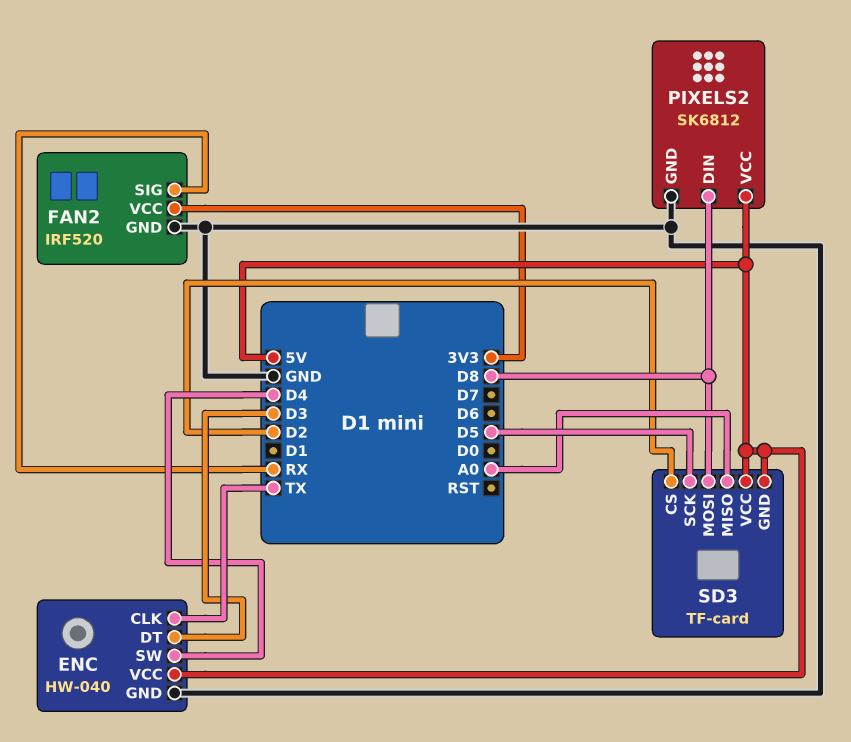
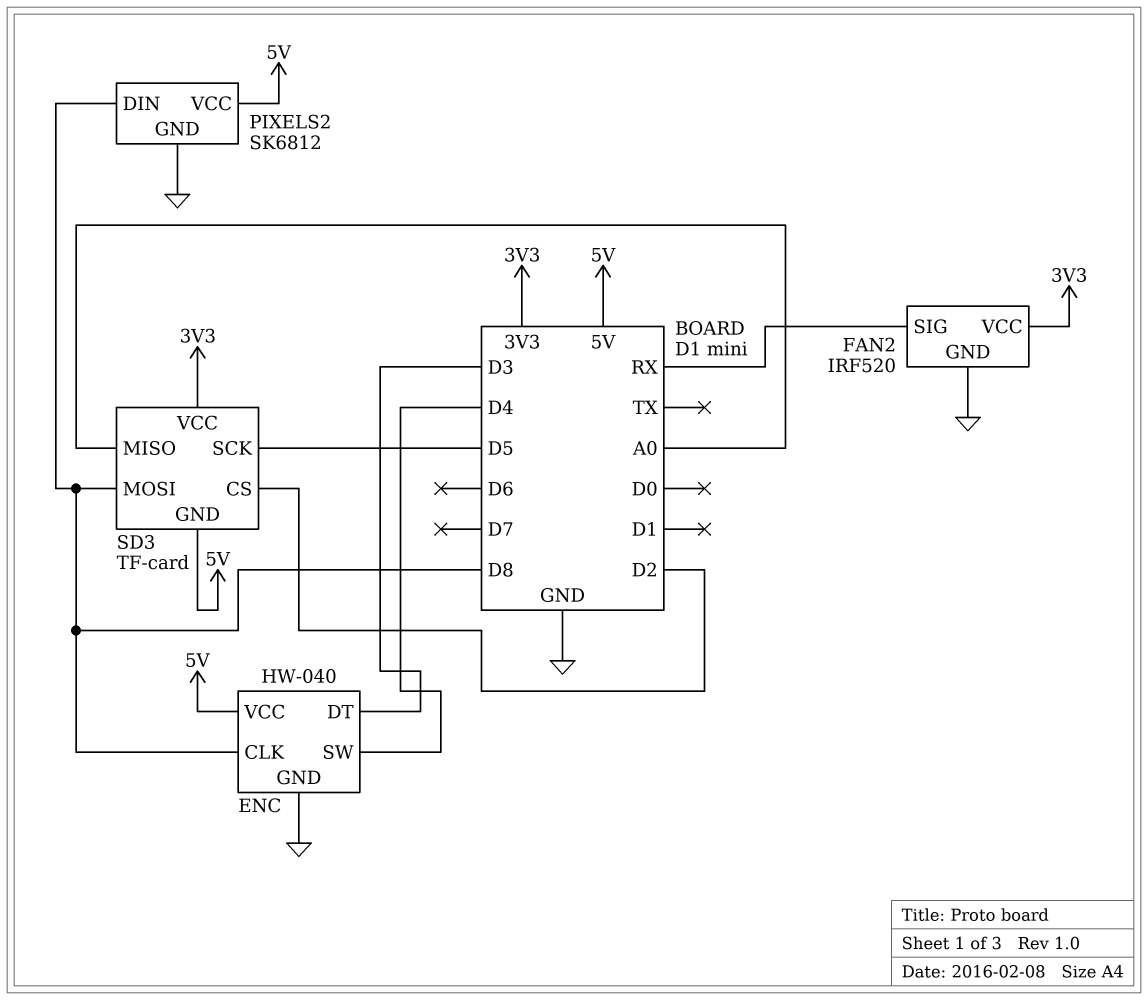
ENC pin CLK: TX -> D8
SD3 pin VCC: 5V -> 3V3

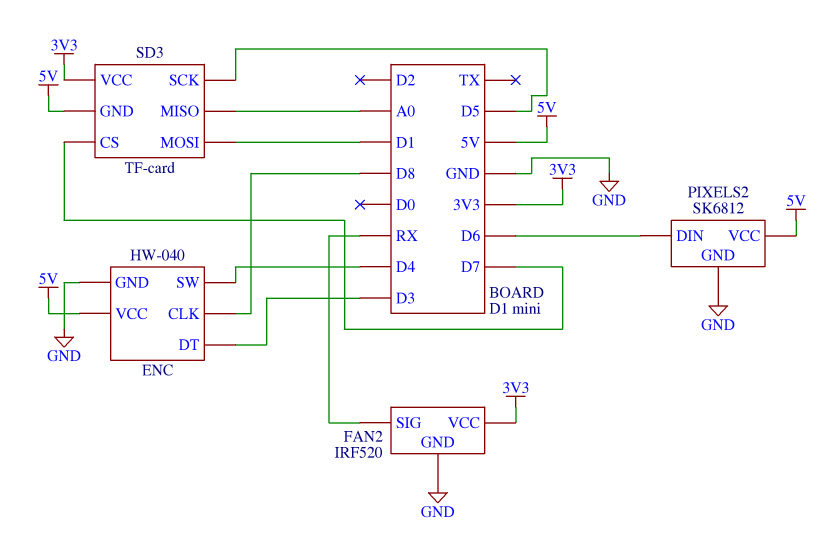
PIXELS2 pin DIN: D8 -> D6
SD3 pin CS: D2 -> D7
SD3 pin MOSI: D8 -> D1

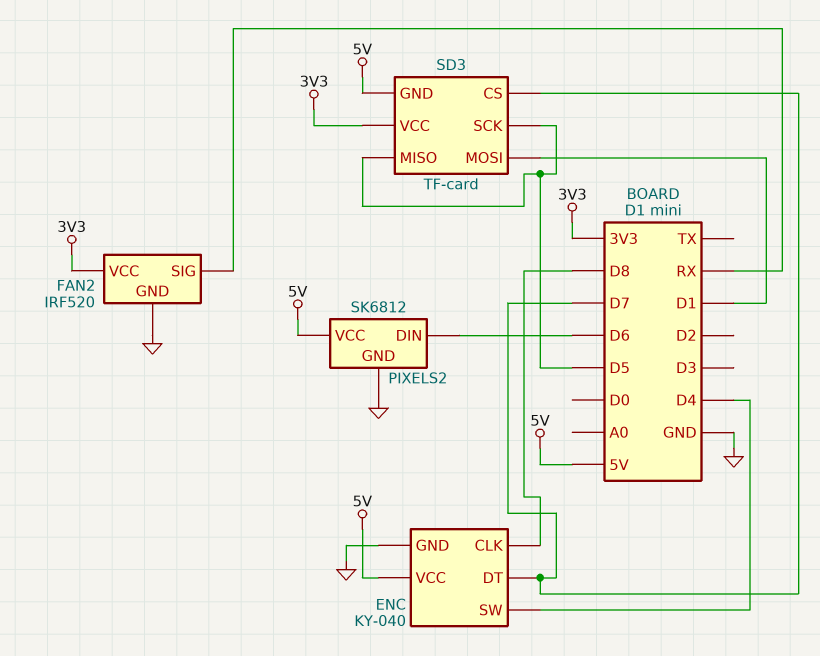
ENC: HW-040 -> KY-040
ENC pin DT: D3 -> D7
SD3 pin MISO: A0 -> D5

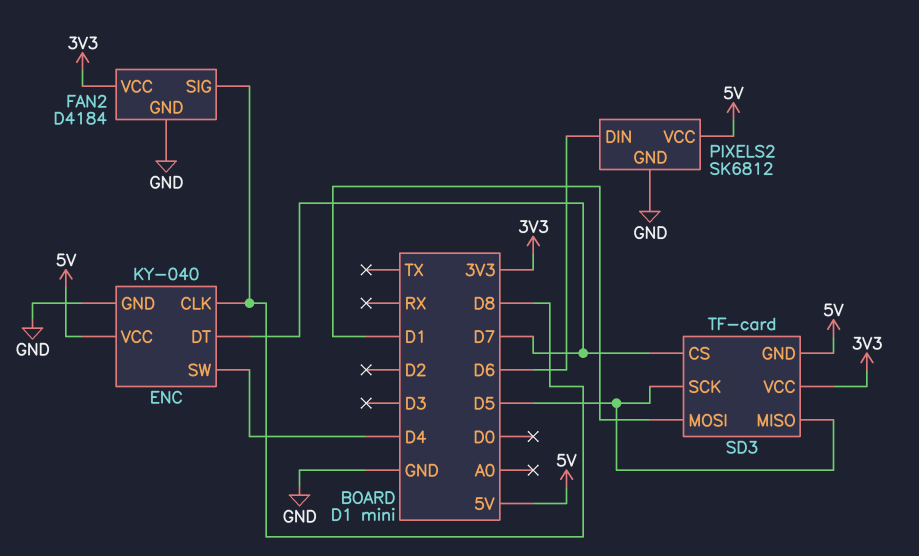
FAN2: IRF520 -> D4184
FAN2 pin SIG: RX -> D8

